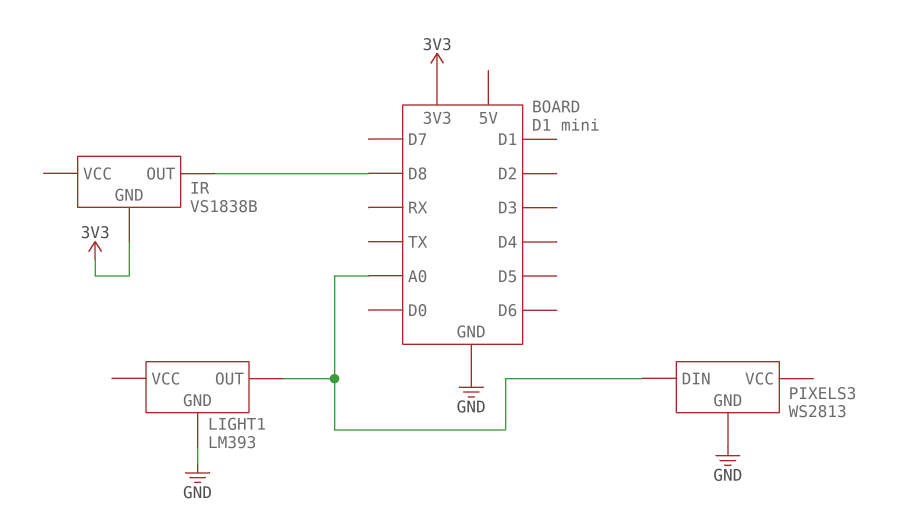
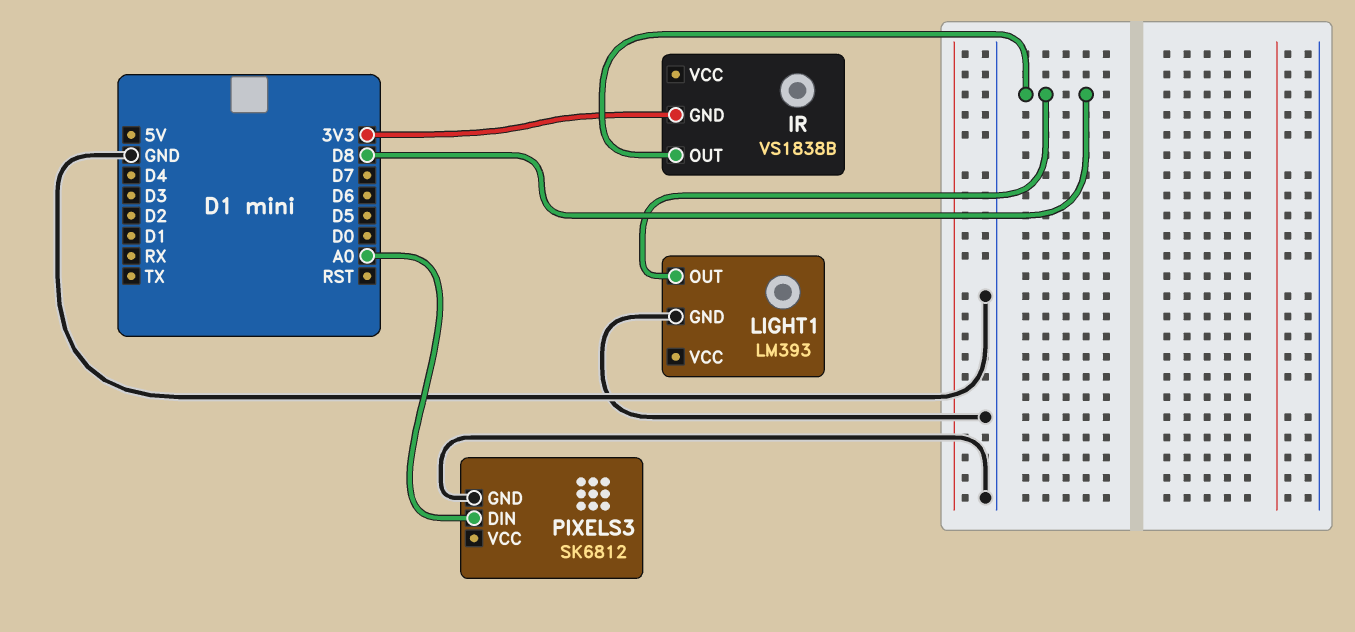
LIGHT1 pin OUT: A0 -> D8
PIXELS3: WS2813 -> SK6812

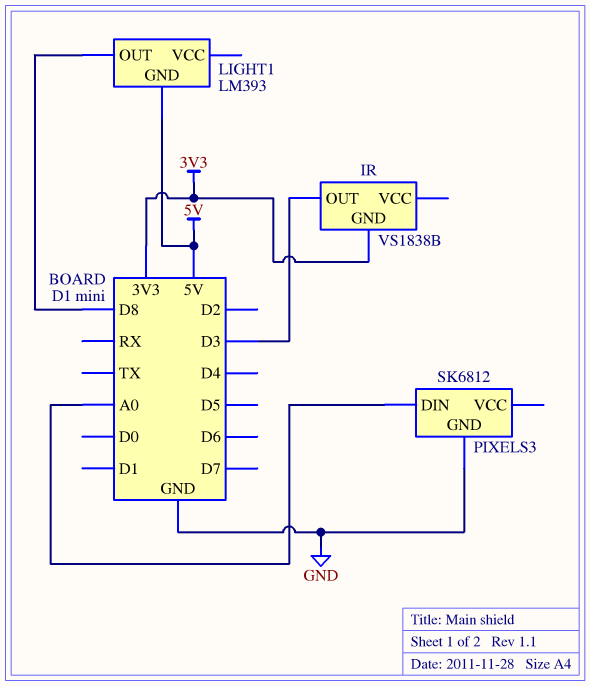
IR pin OUT: D8 -> D3
LIGHT1 pin GND: GND -> 5V

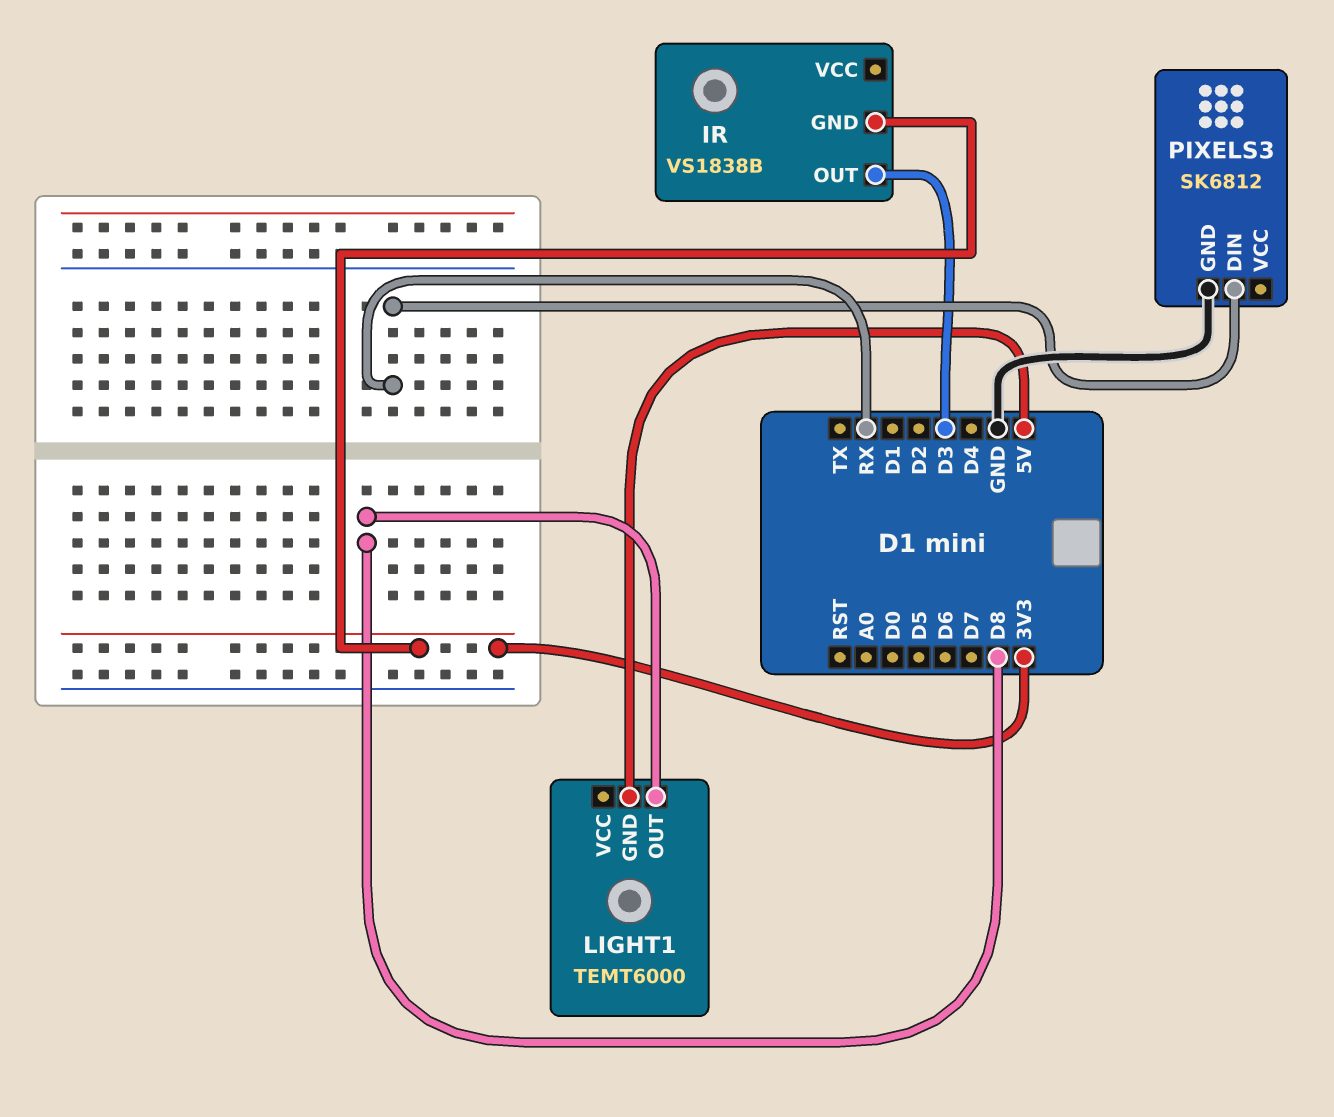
LIGHT1: LM393 -> TEMT6000
PIXELS3 pin DIN: A0 -> RX

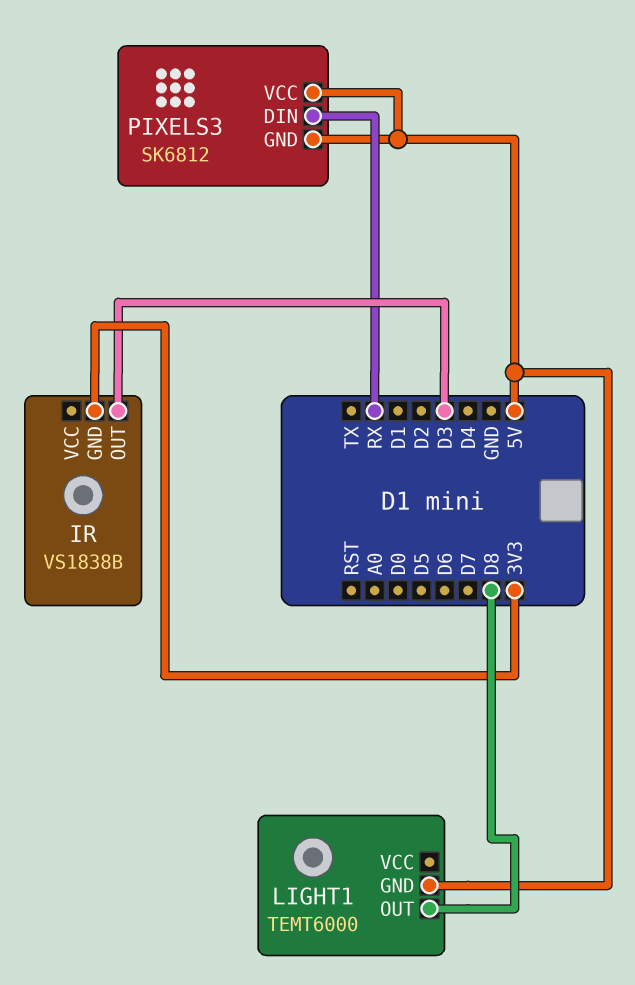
PIXELS3 pin GND: GND -> 5V
PIXELS3 pin VCC: none -> 5V

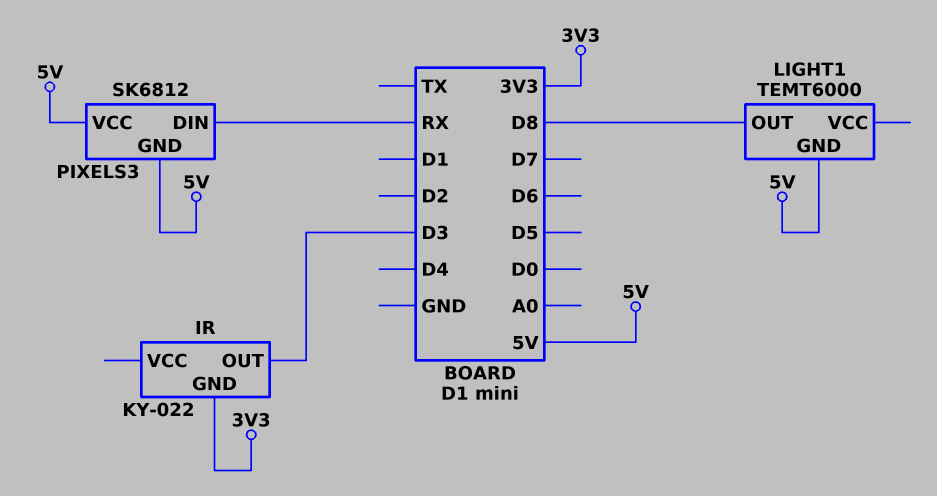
IR: VS1838B -> KY-022

